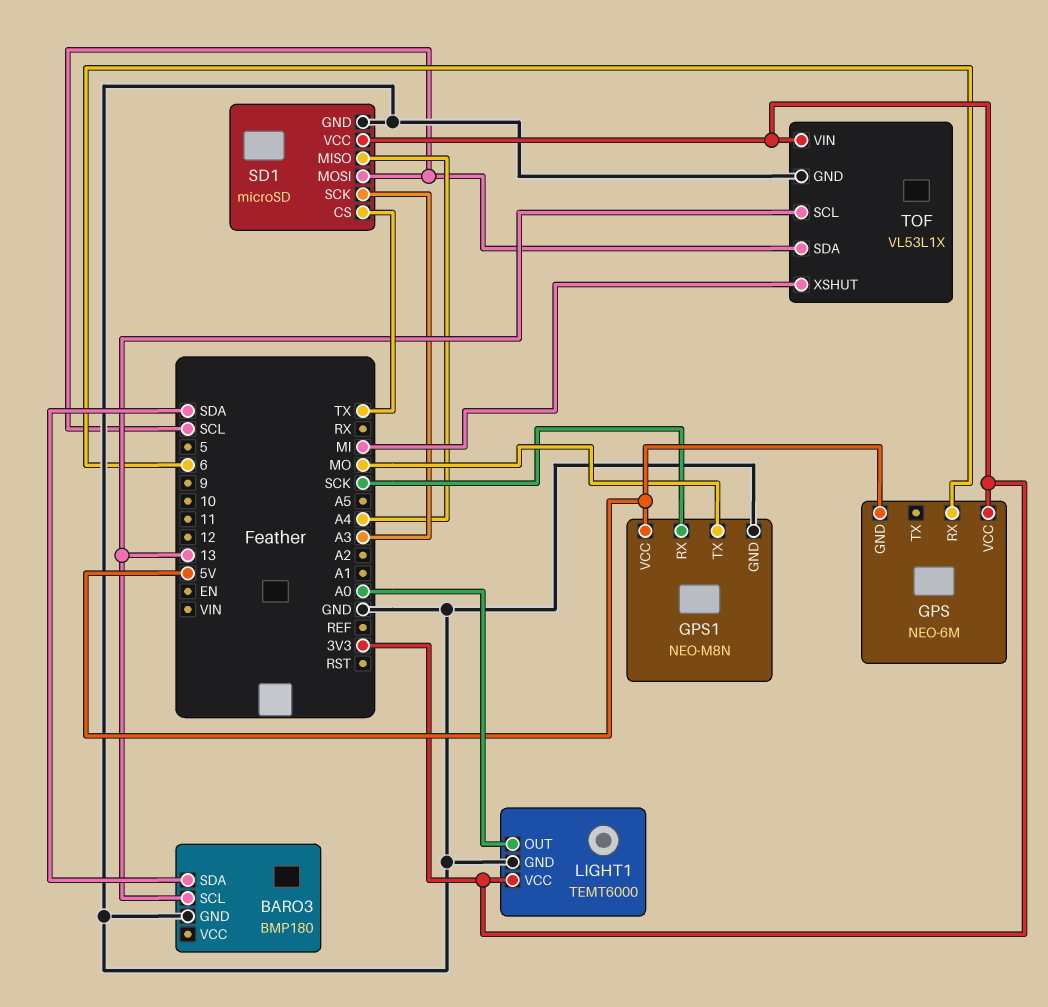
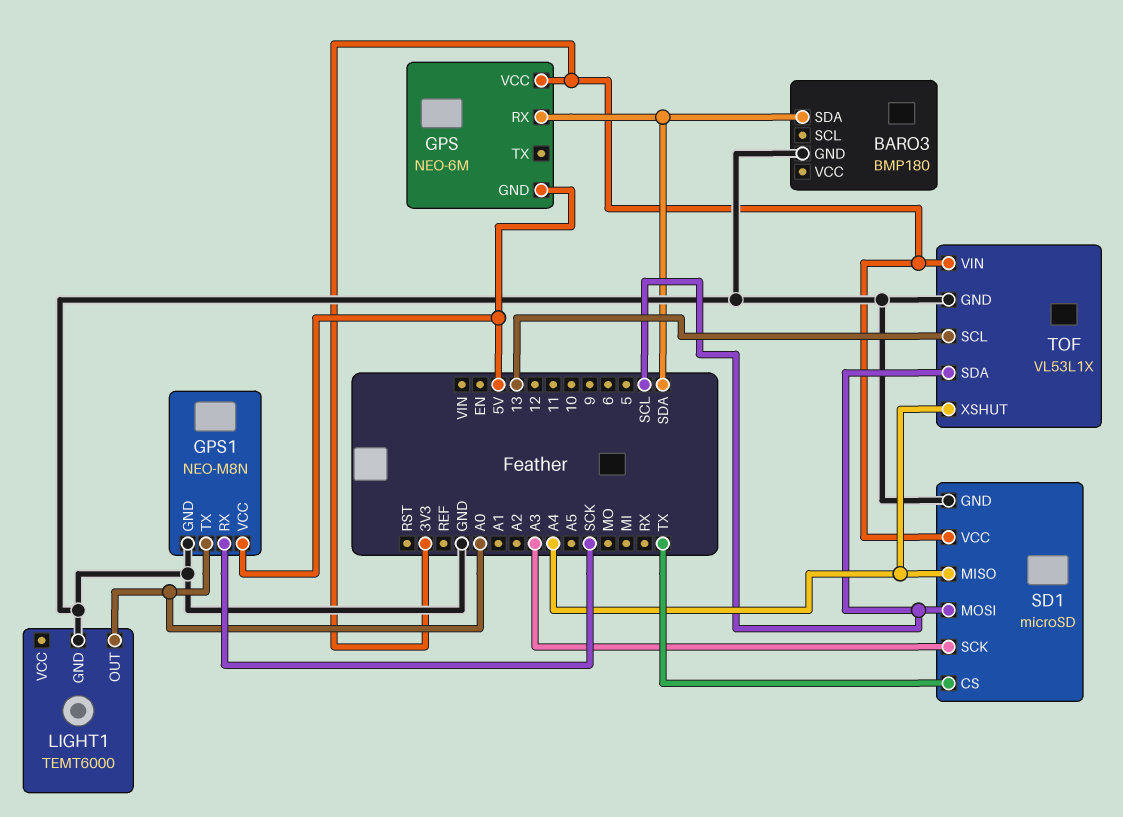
BARO3 pin SCL: 13 -> none
GPS pin RX: 6 -> SDA
GPS1 pin TX: MO -> A0
LIGHT1 pin VCC: 3V3 -> none
TOF pin XSHUT: MI -> A4

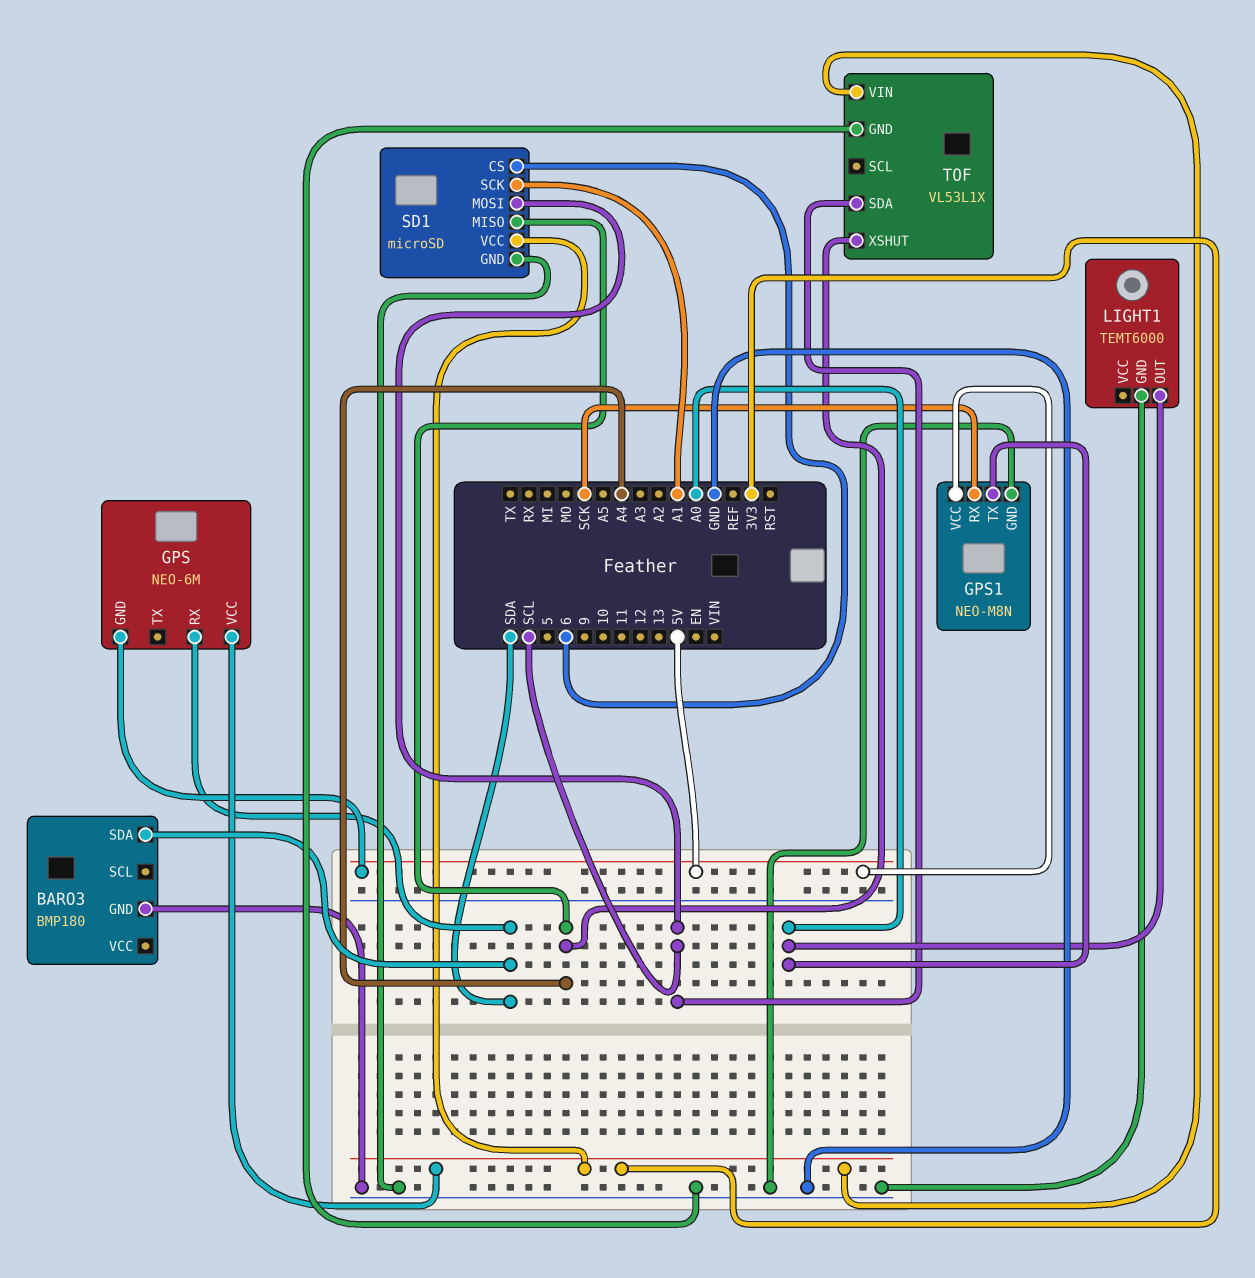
SD1 pin CS: TX -> 6
SD1 pin SCK: A3 -> A1
TOF pin SCL: 13 -> none

